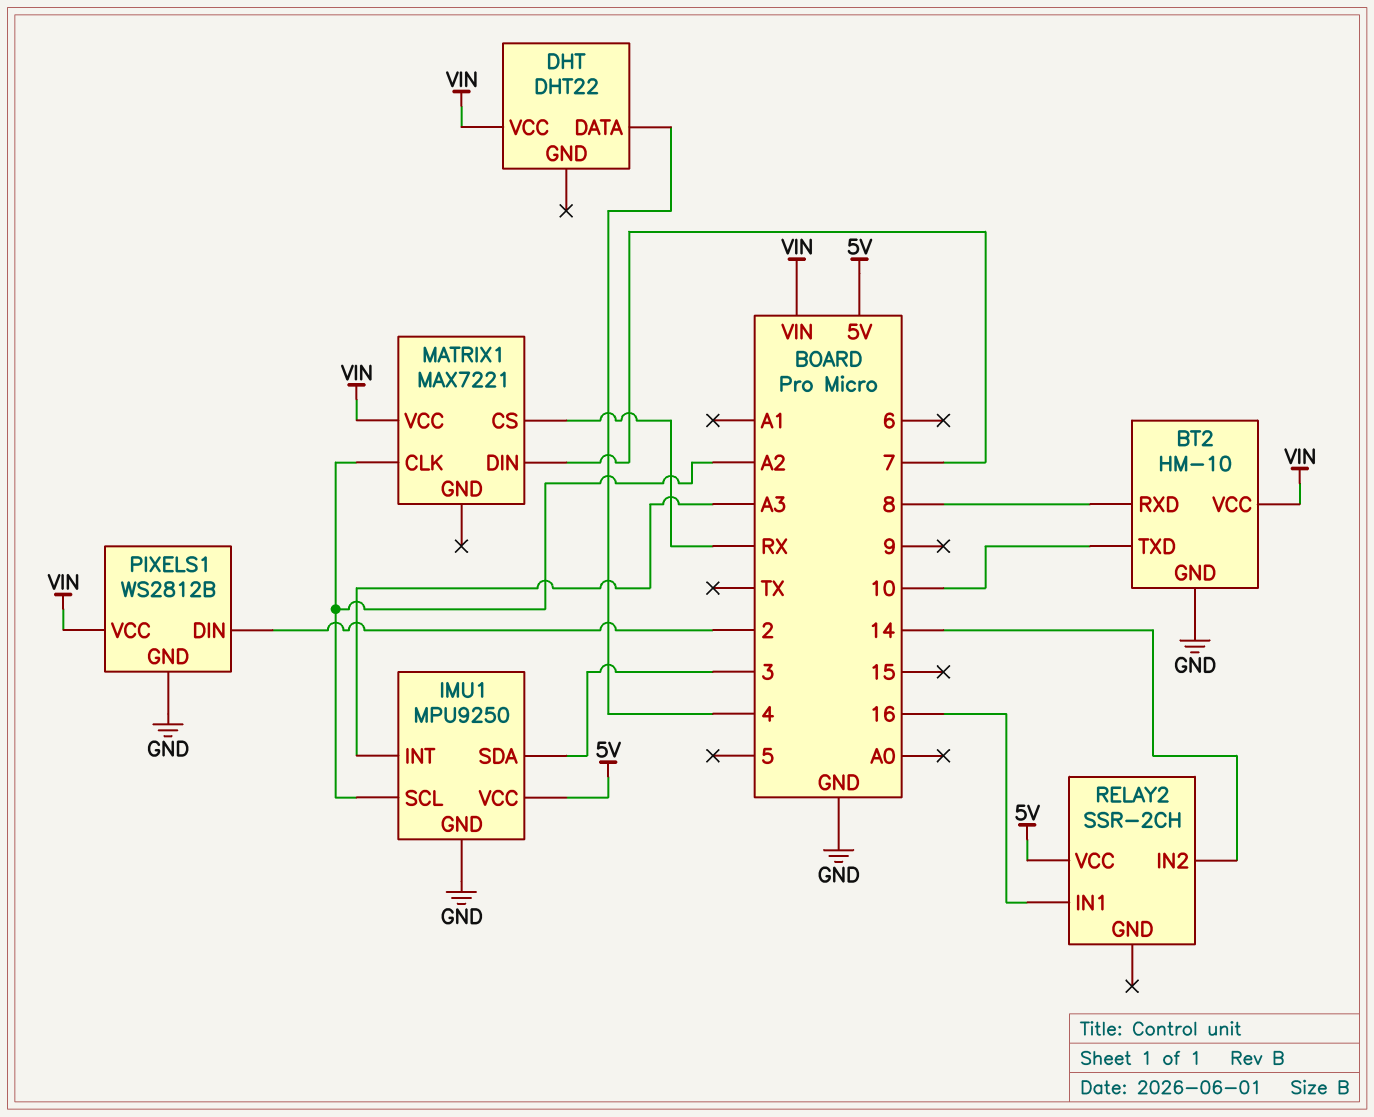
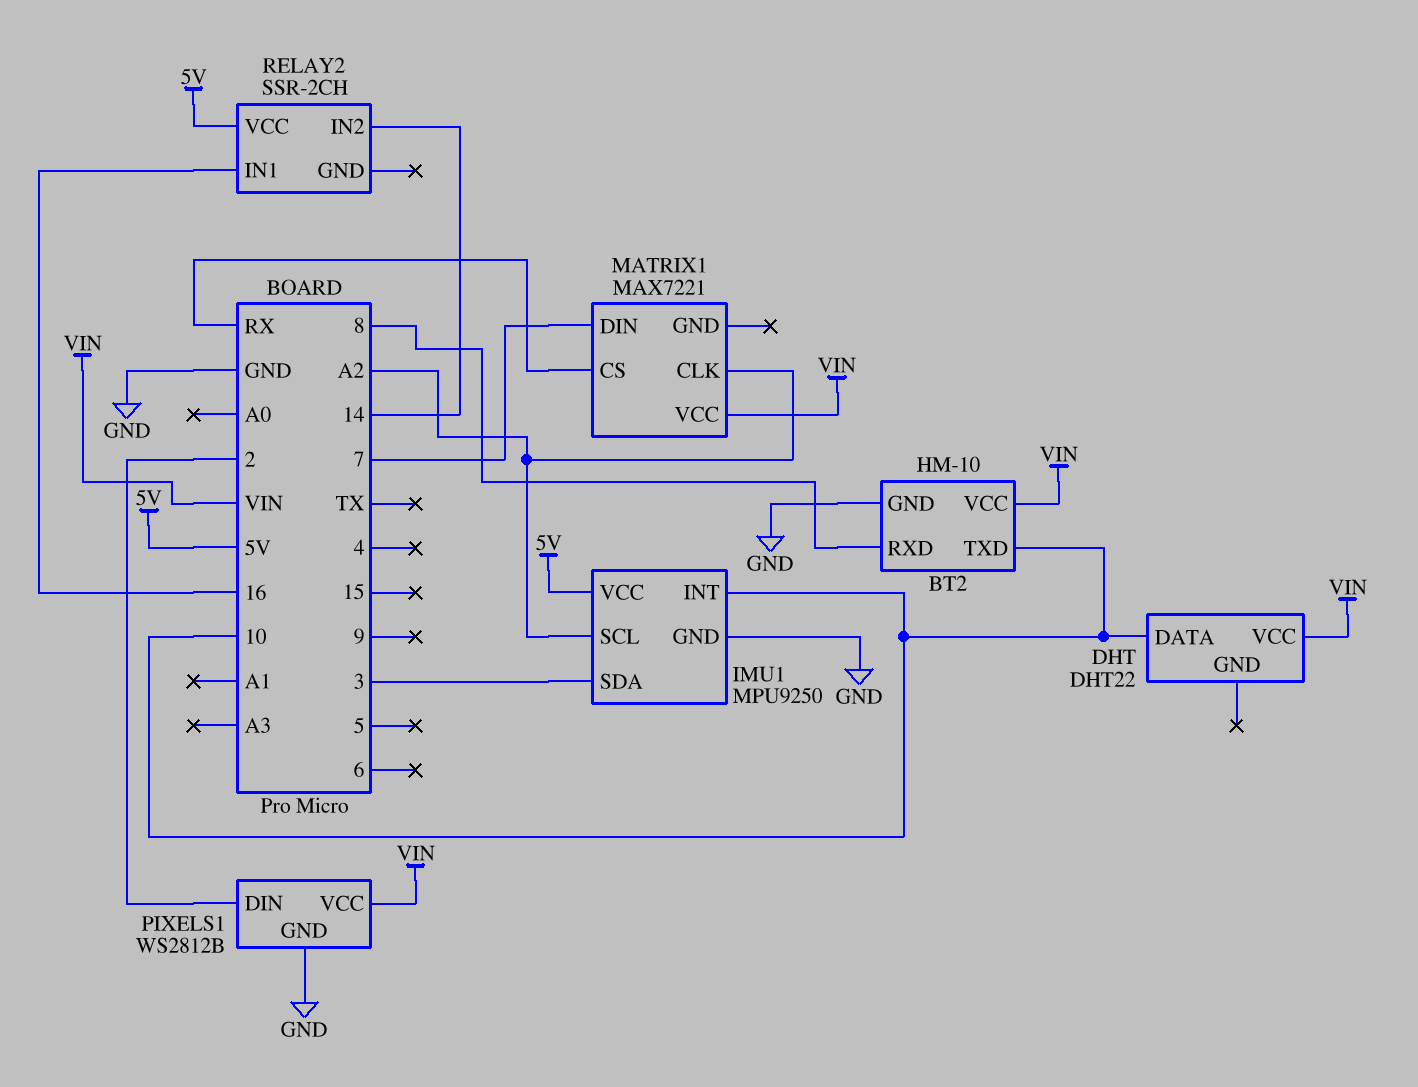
DHT pin DATA: 4 -> 10
IMU1 pin INT: A3 -> 10

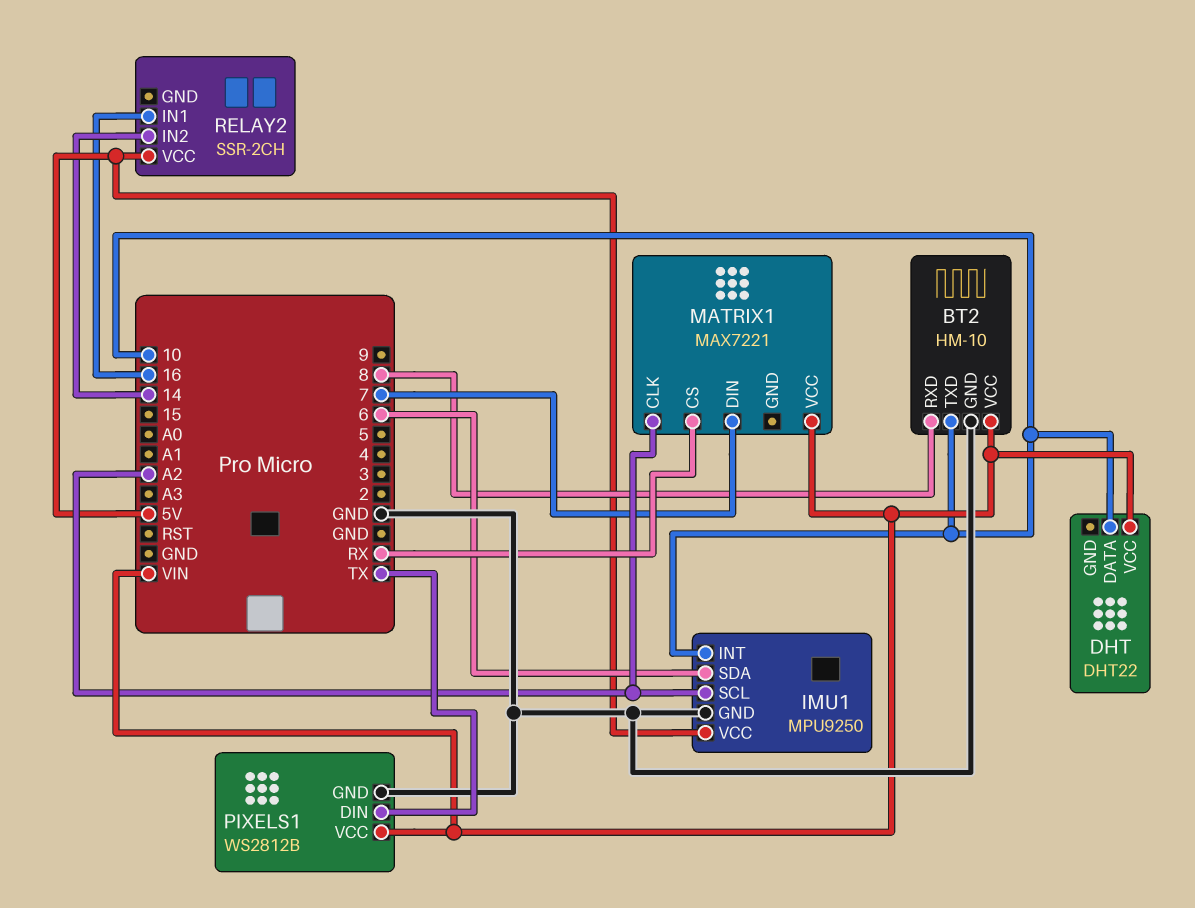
IMU1 pin SDA: 3 -> 6
PIXELS1 pin DIN: 2 -> TX

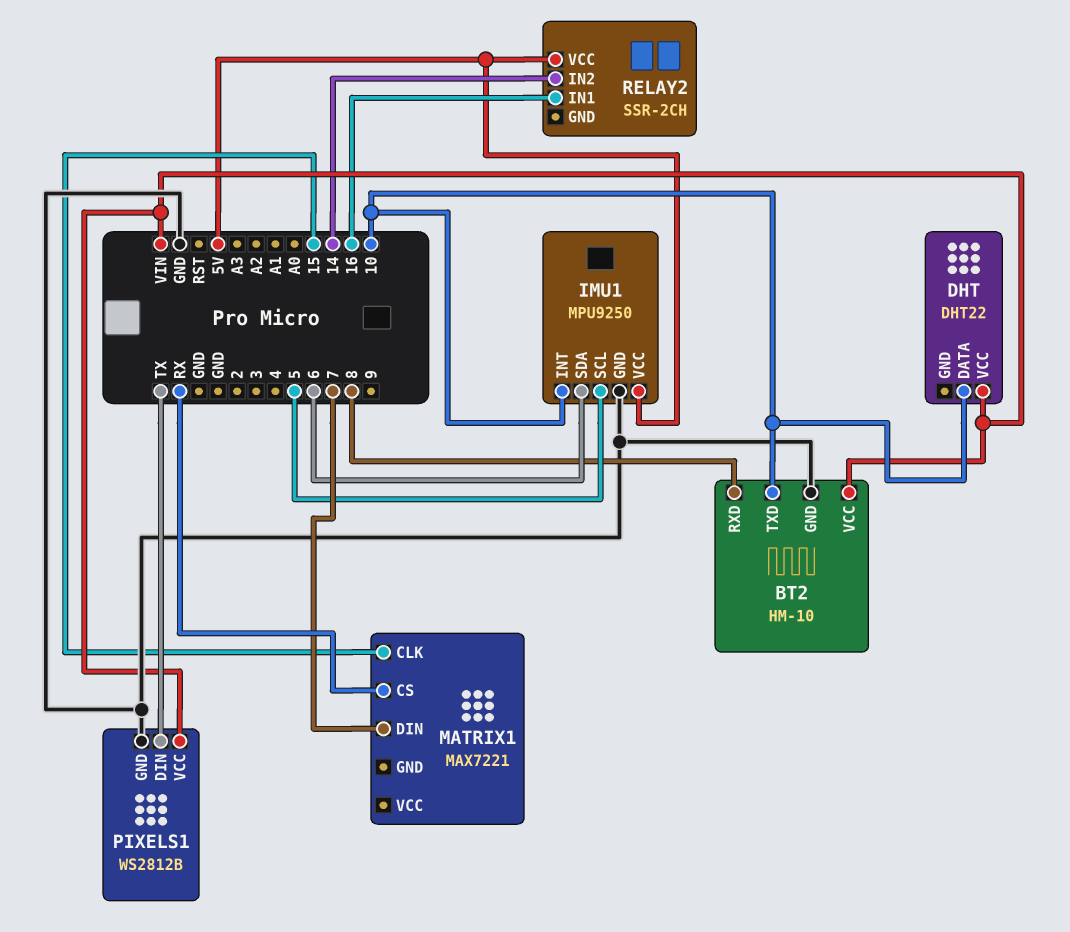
IMU1 pin SCL: A2 -> 5
MATRIX1 pin CLK: A2 -> 15
MATRIX1 pin VCC: VIN -> none

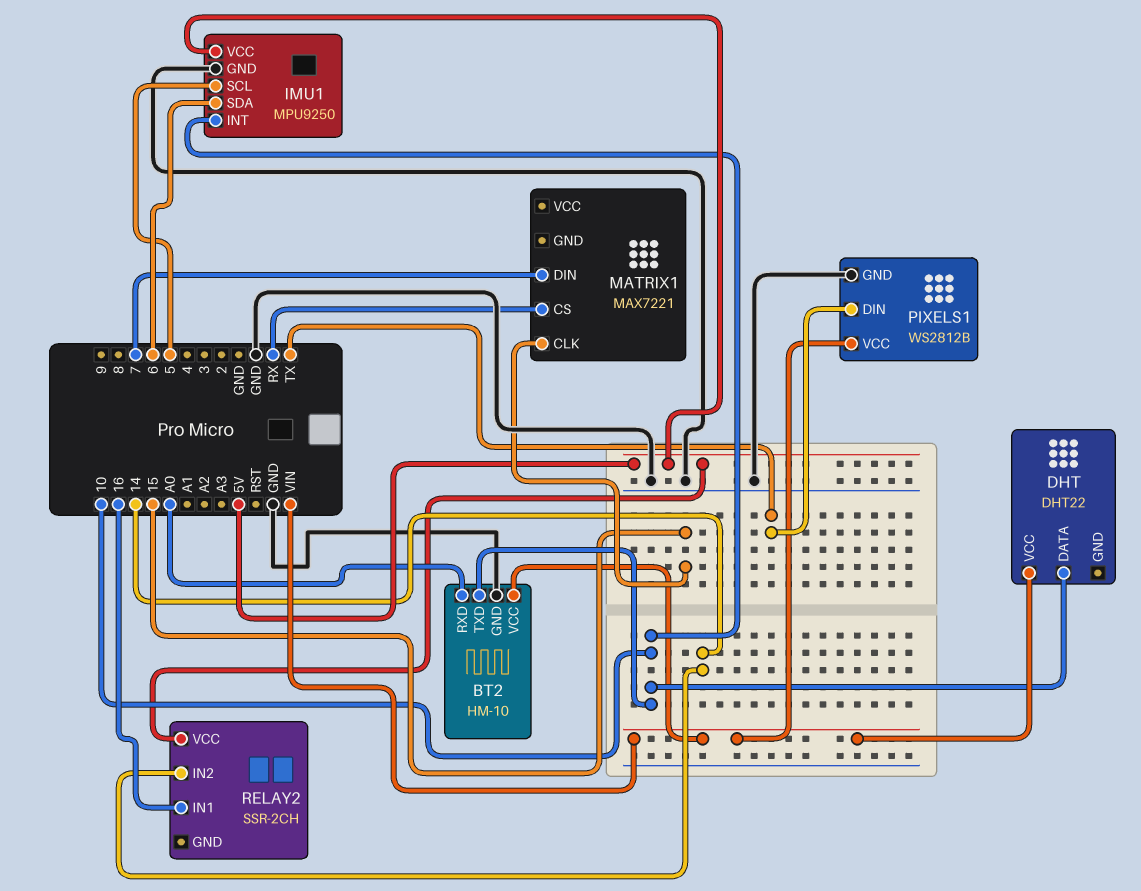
BT2 pin RXD: 8 -> A0

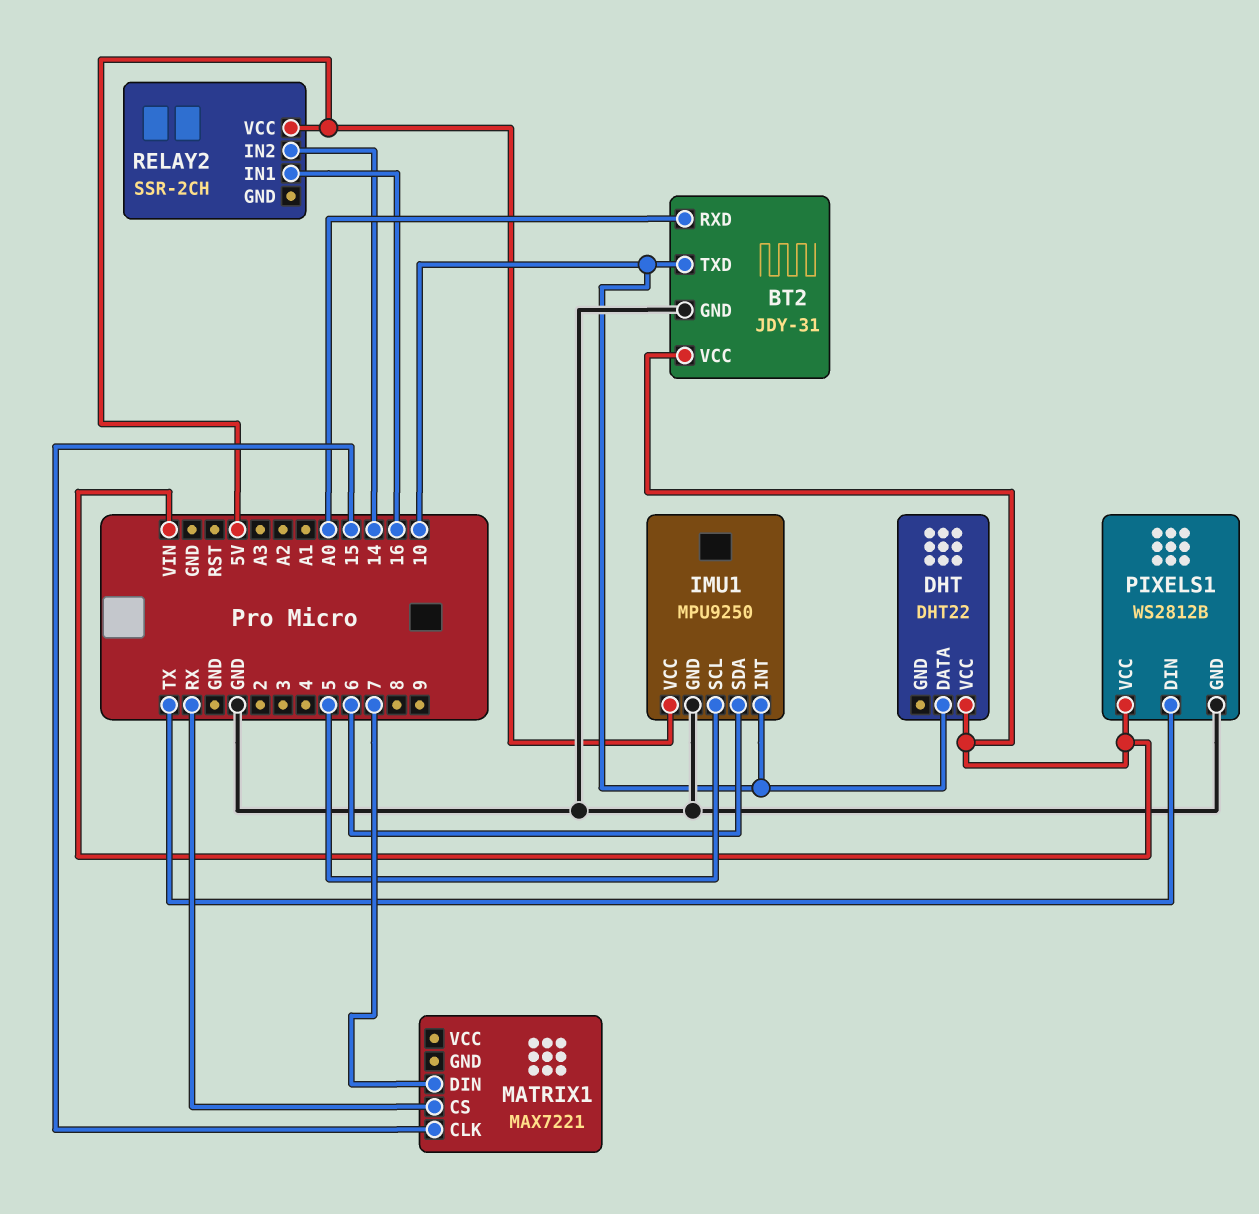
BT2: HM-10 -> JDY-31

